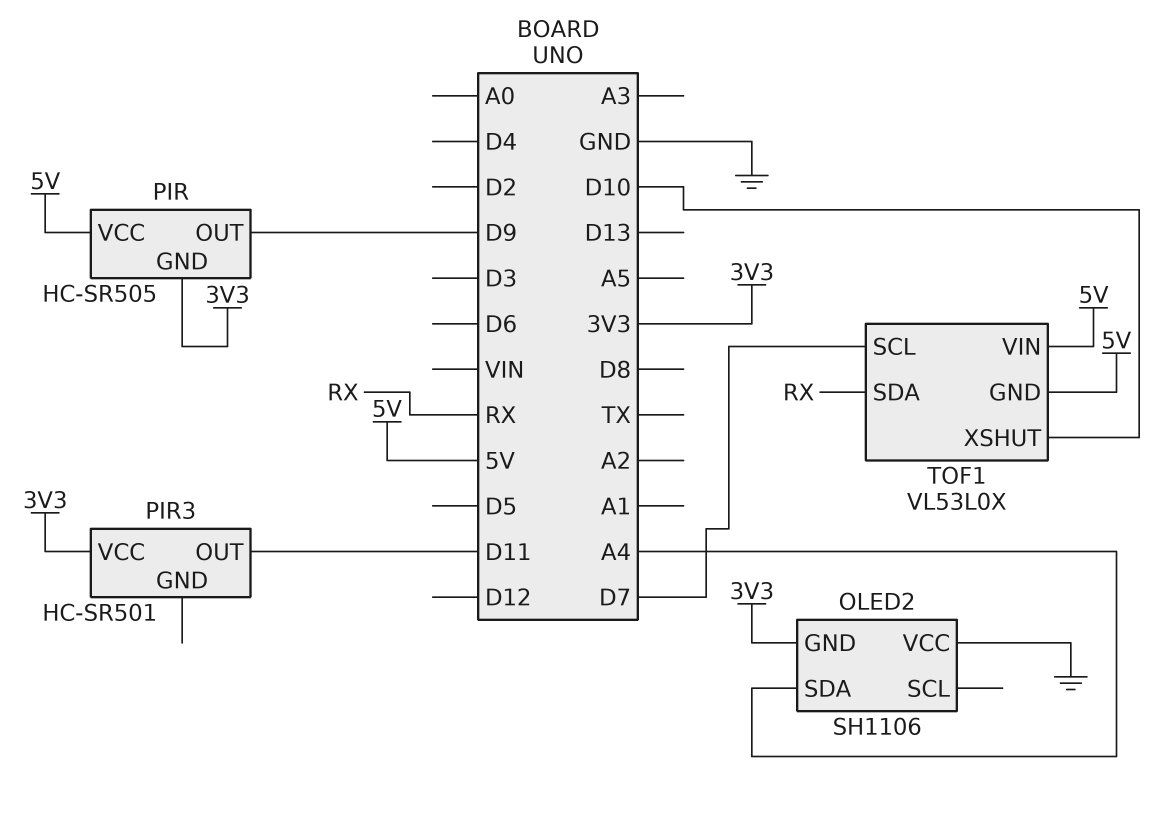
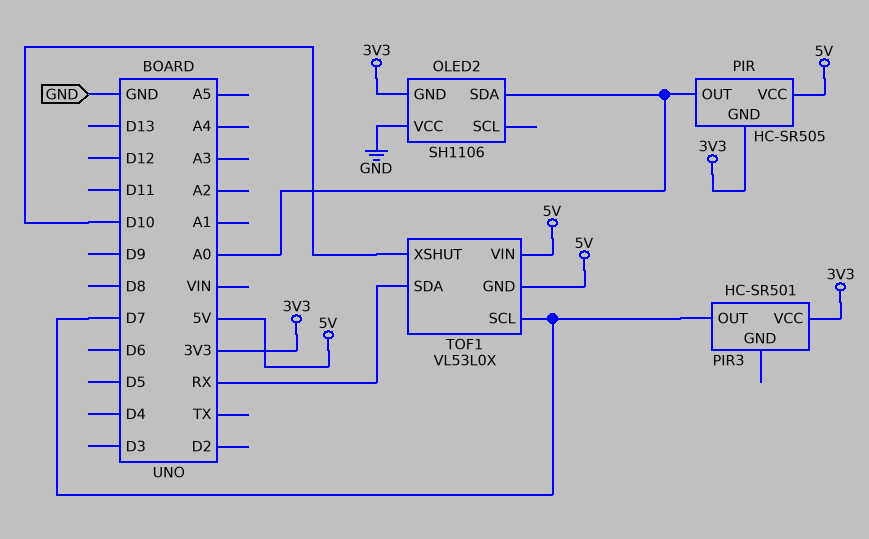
OLED2 pin SDA: A4 -> A0
PIR pin OUT: D9 -> A0
PIR3 pin OUT: D11 -> D7

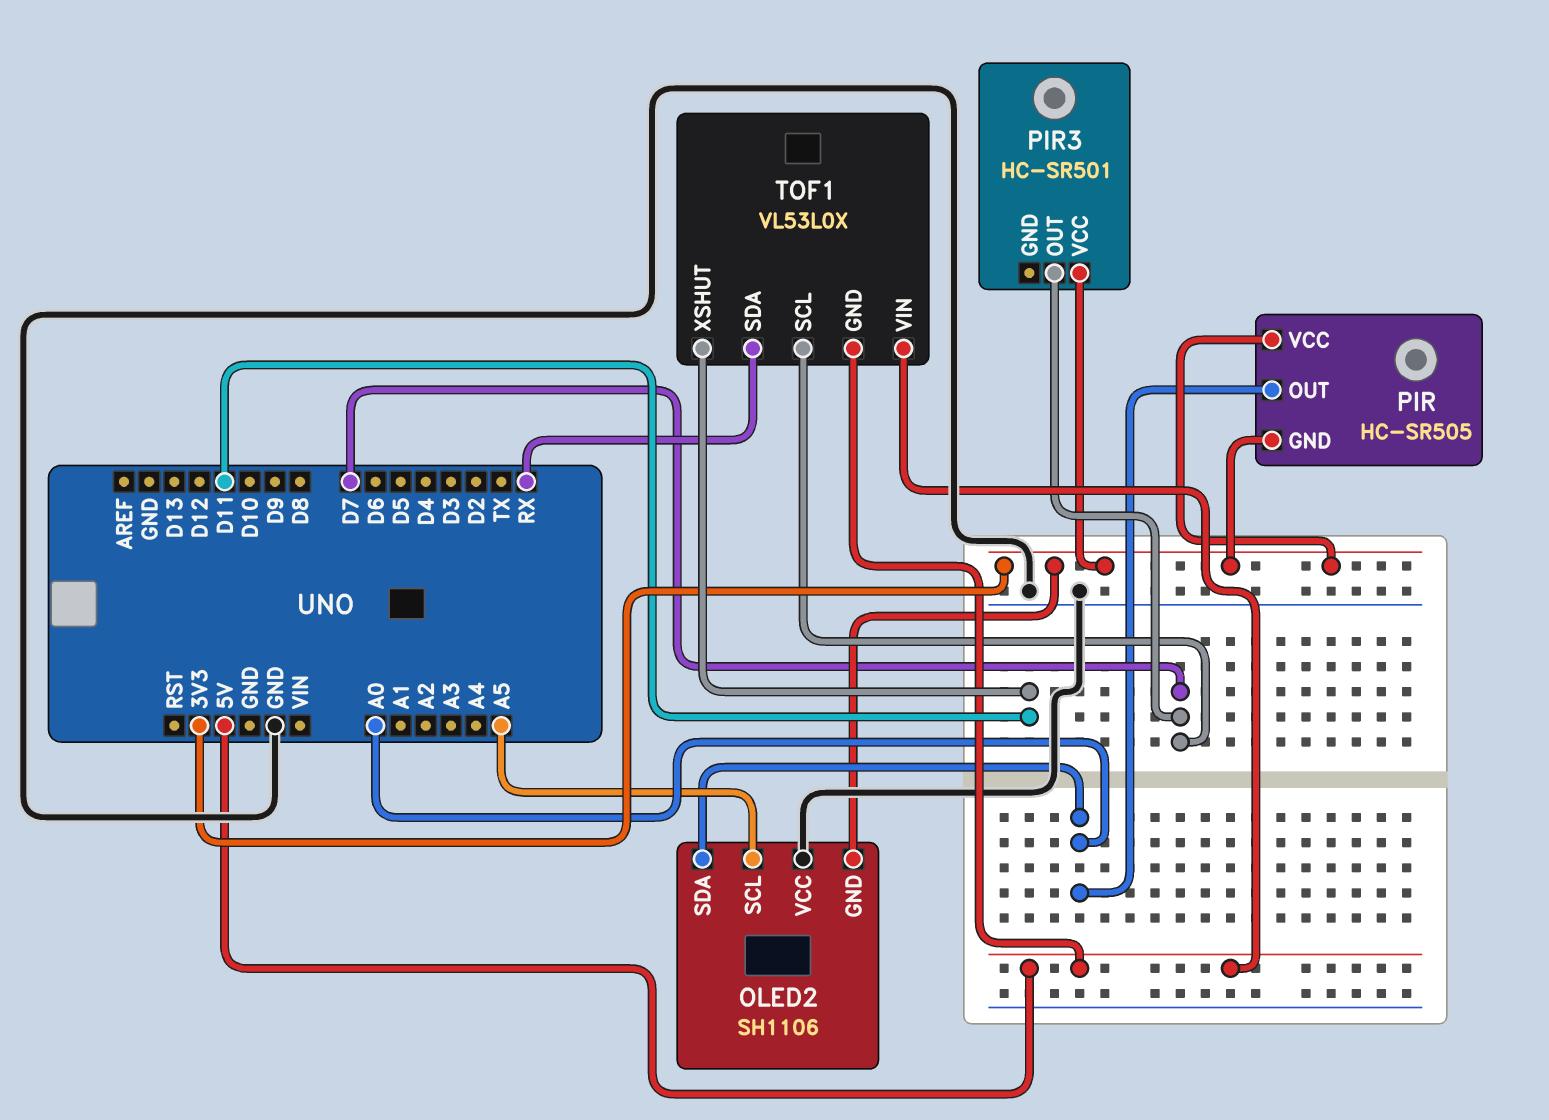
OLED2 pin SCL: none -> A5
PIR pin VCC: 5V -> 3V3
TOF1 pin XSHUT: D10 -> D11

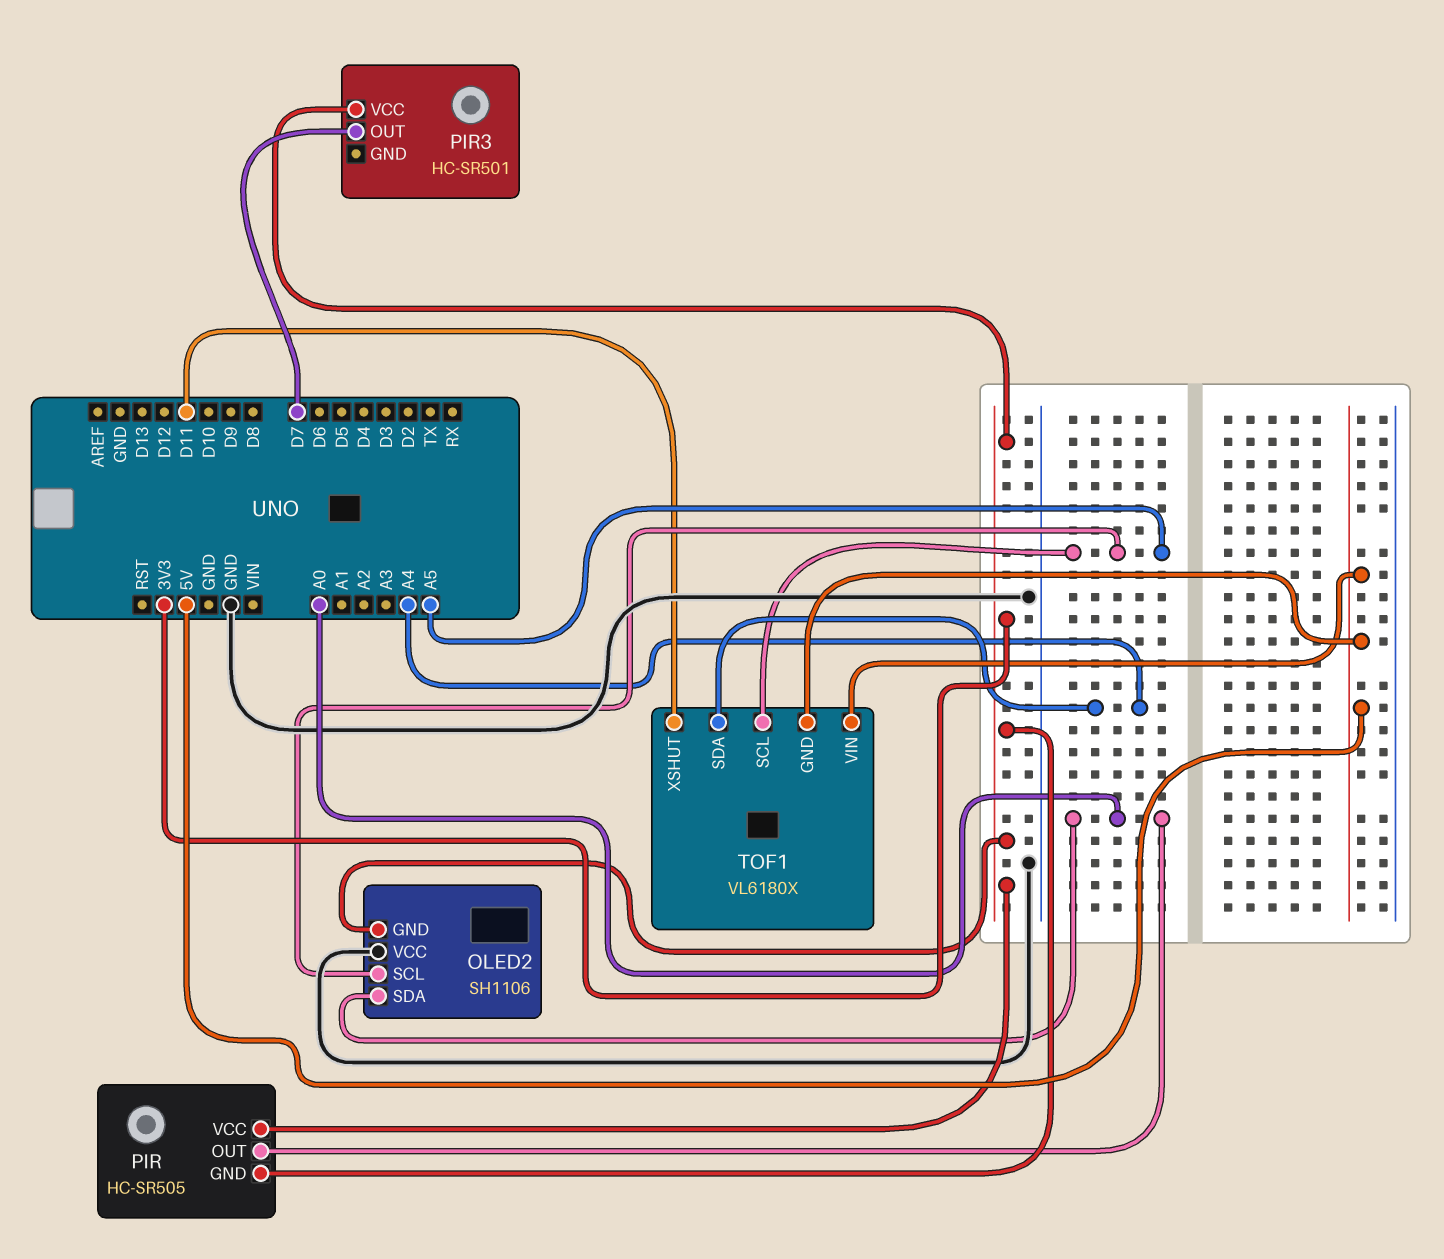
TOF1: VL53L0X -> VL6180X
TOF1 pin SCL: D7 -> A5
TOF1 pin SDA: RX -> A4

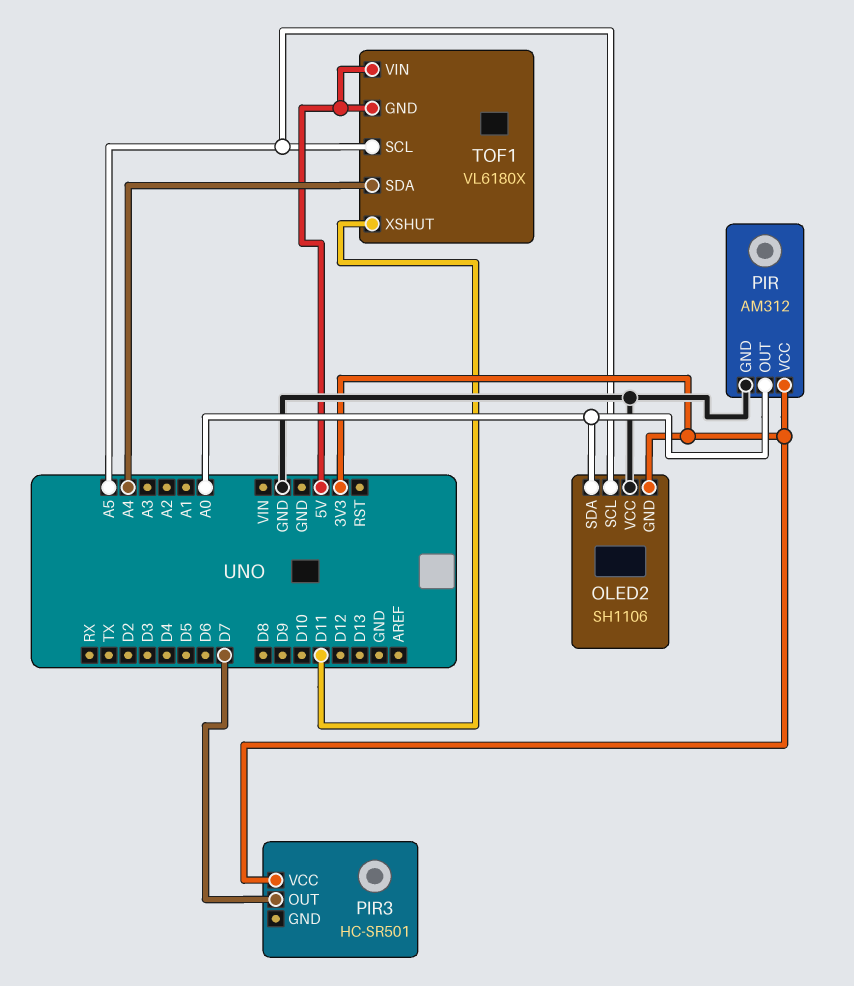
PIR: HC-SR505 -> AM312
PIR pin GND: 3V3 -> GND

